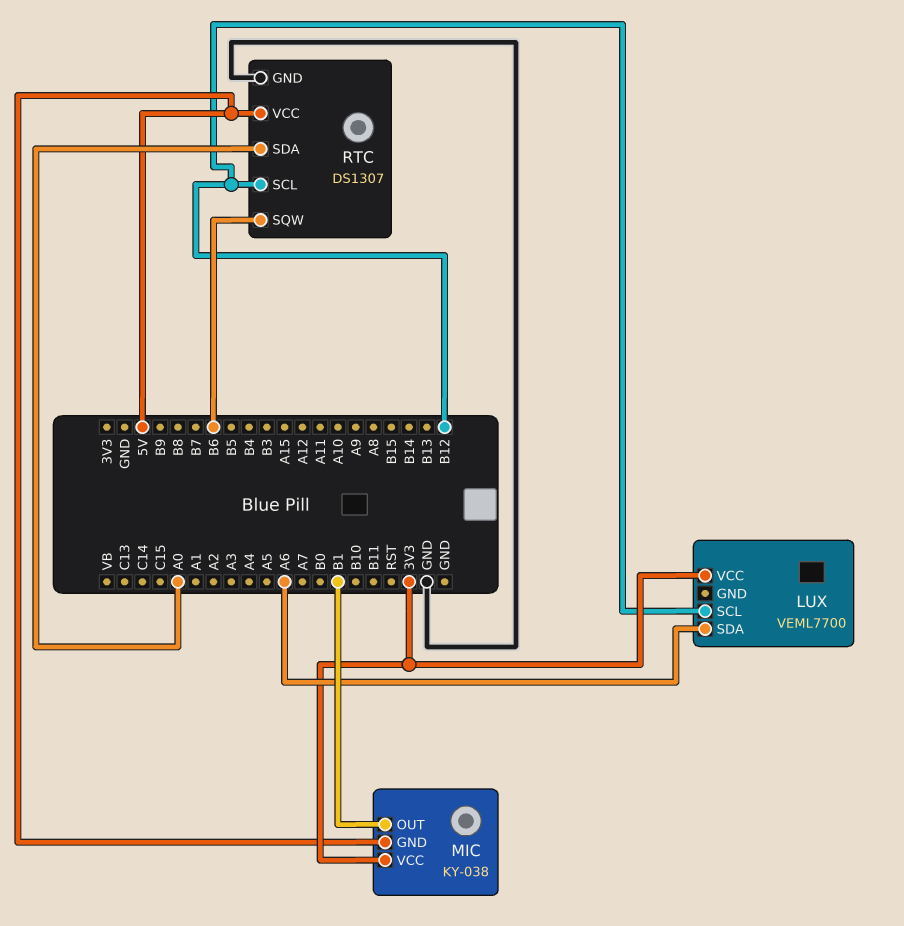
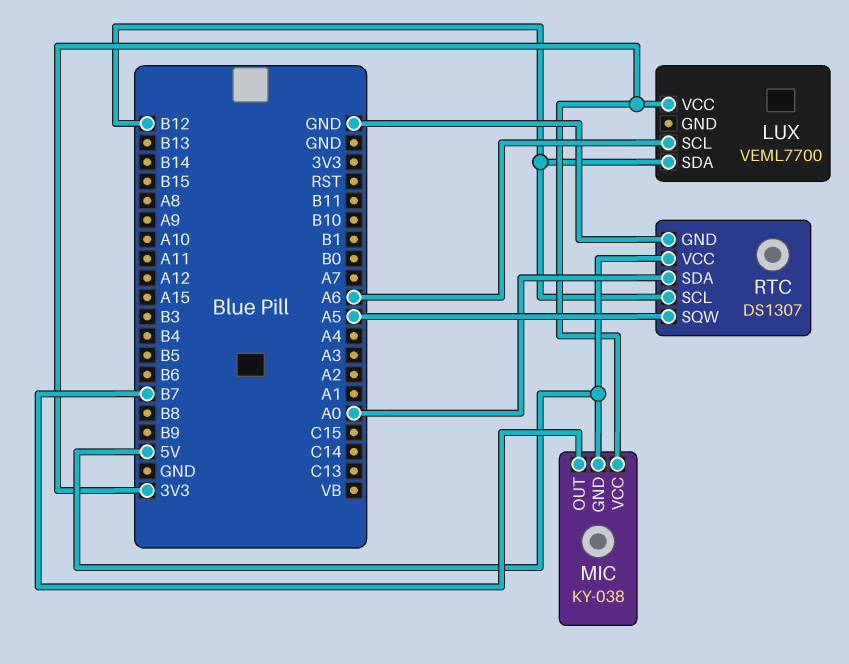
LUX pin SCL: B12 -> A6
LUX pin SDA: A6 -> B12
MIC pin OUT: B1 -> B7
RTC pin SQW: B6 -> A5

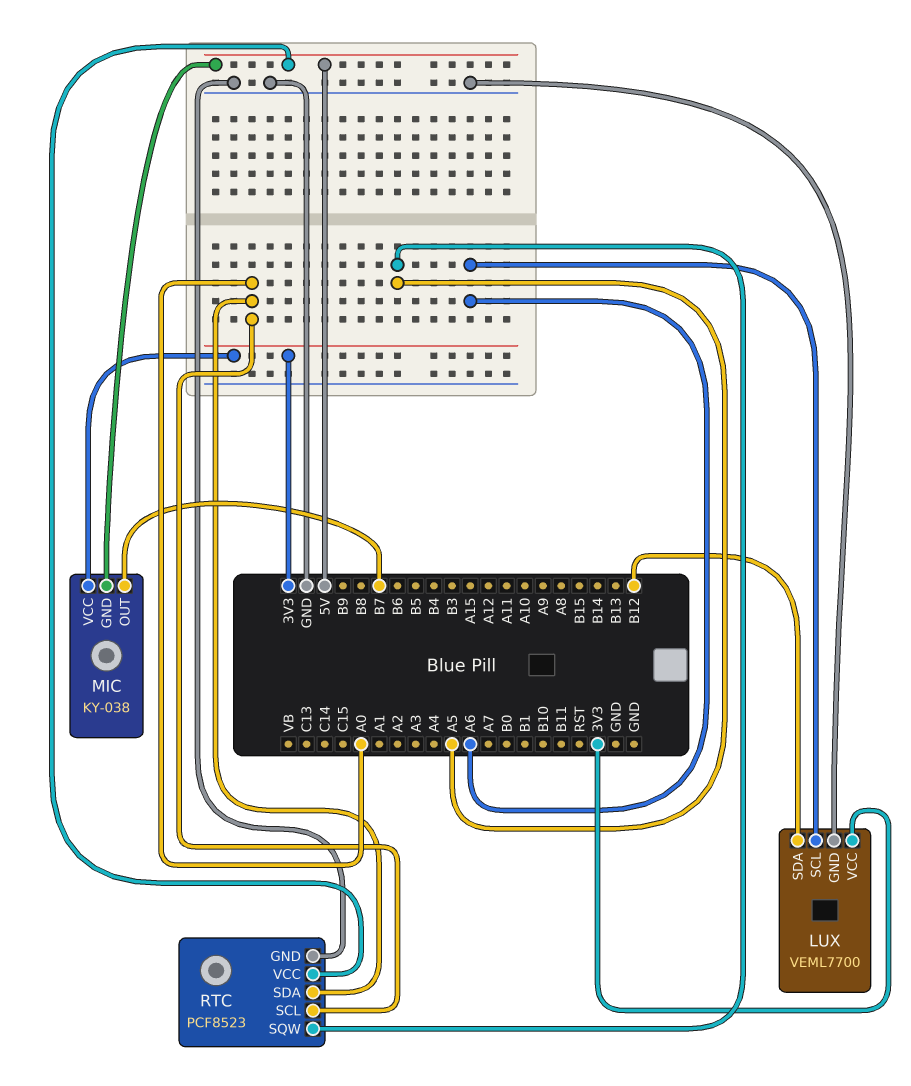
LUX pin GND: none -> GND
RTC: DS1307 -> PCF8523
RTC pin SCL: B12 -> A0

